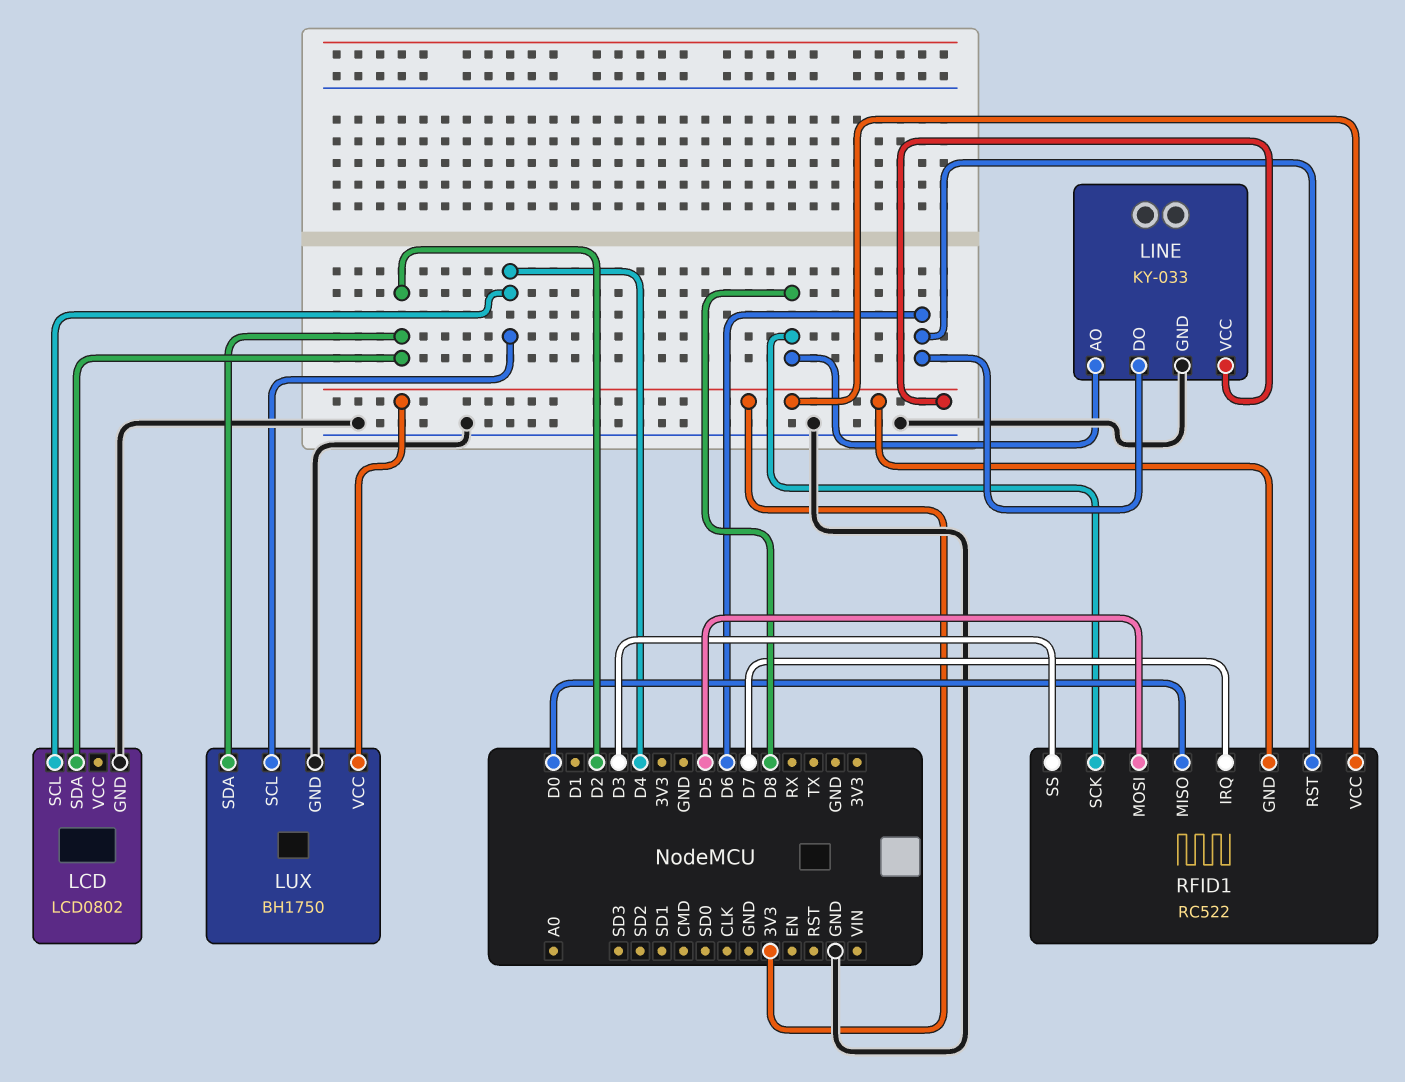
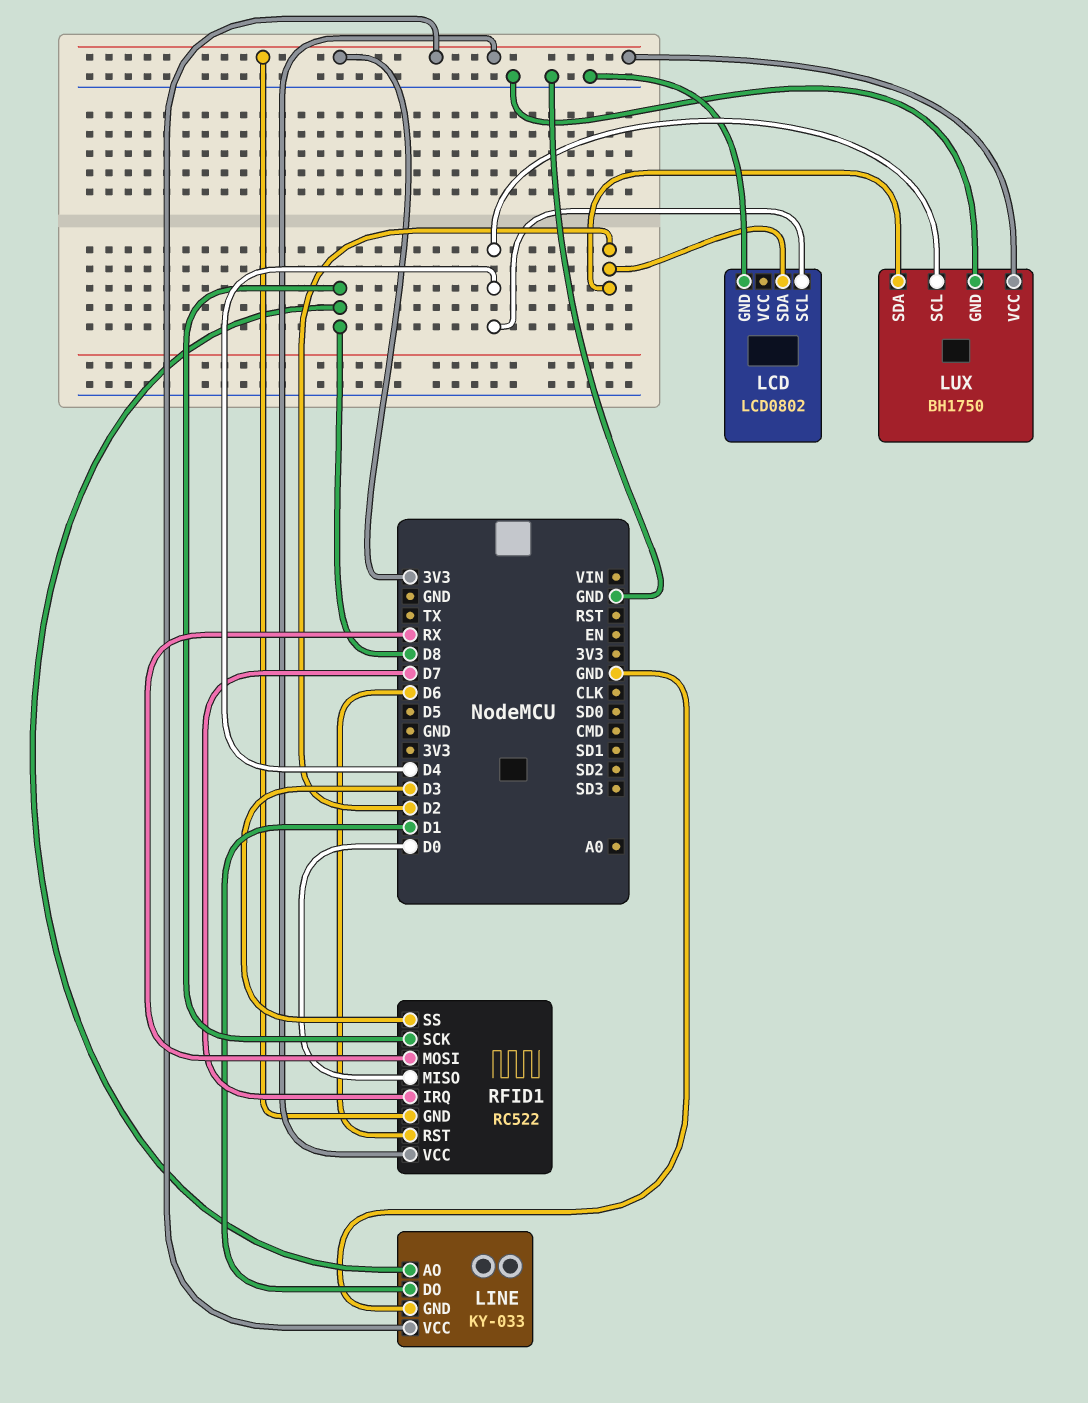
LINE pin DO: D6 -> D1
RFID1 pin MOSI: D5 -> RX

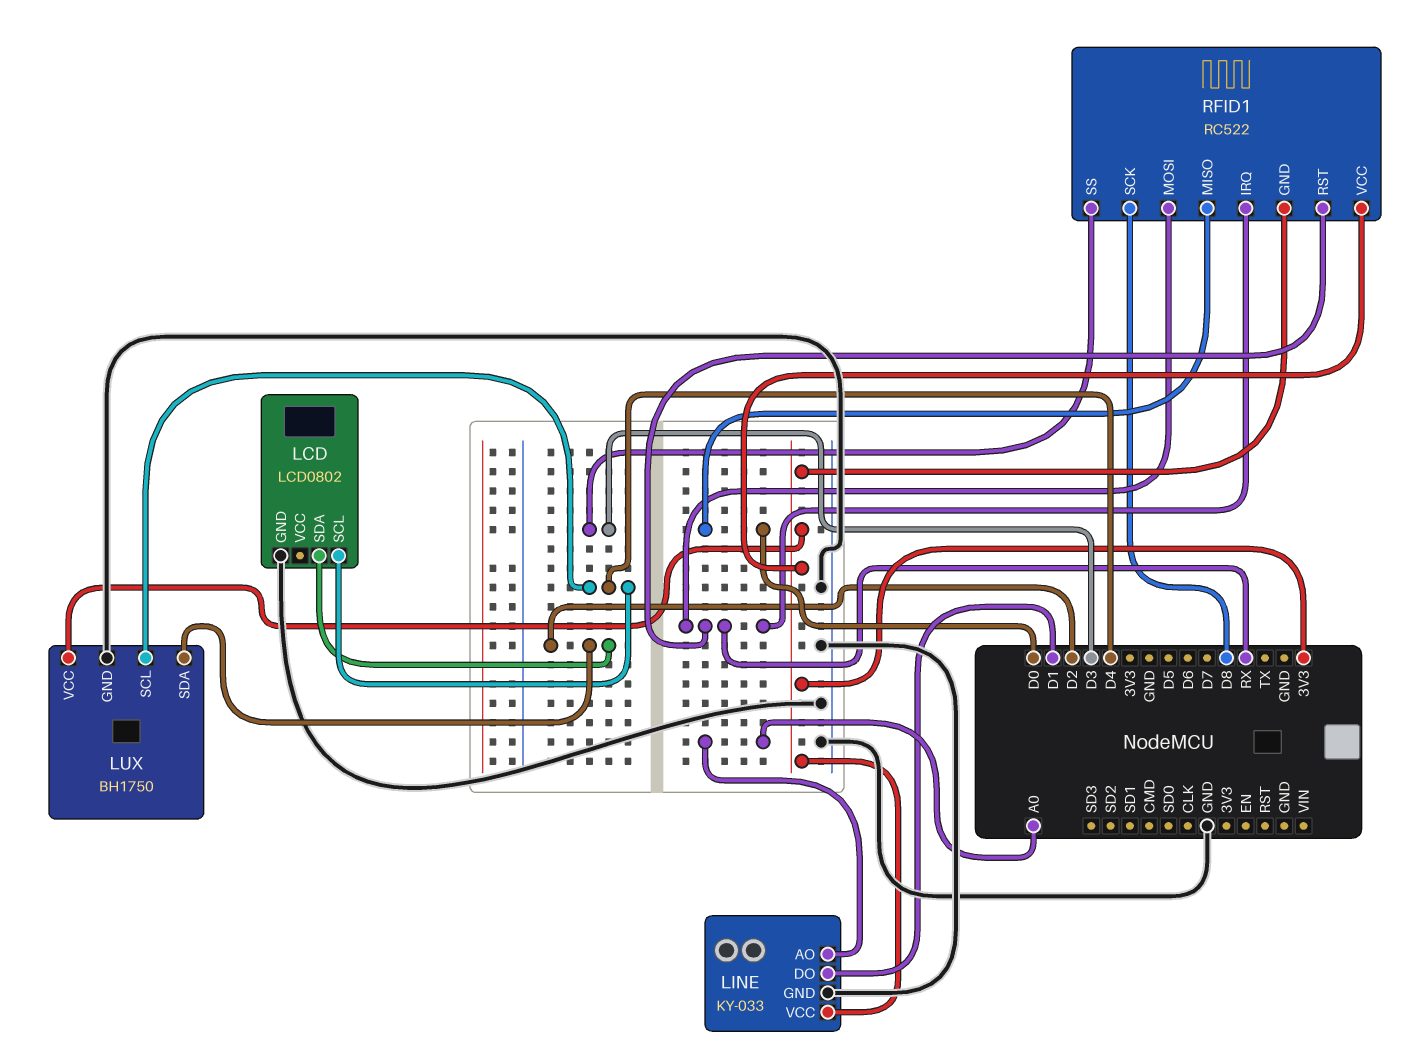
LINE pin AO: D8 -> A0
RFID1 pin IRQ: D7 -> RX
RFID1 pin RST: D6 -> RX

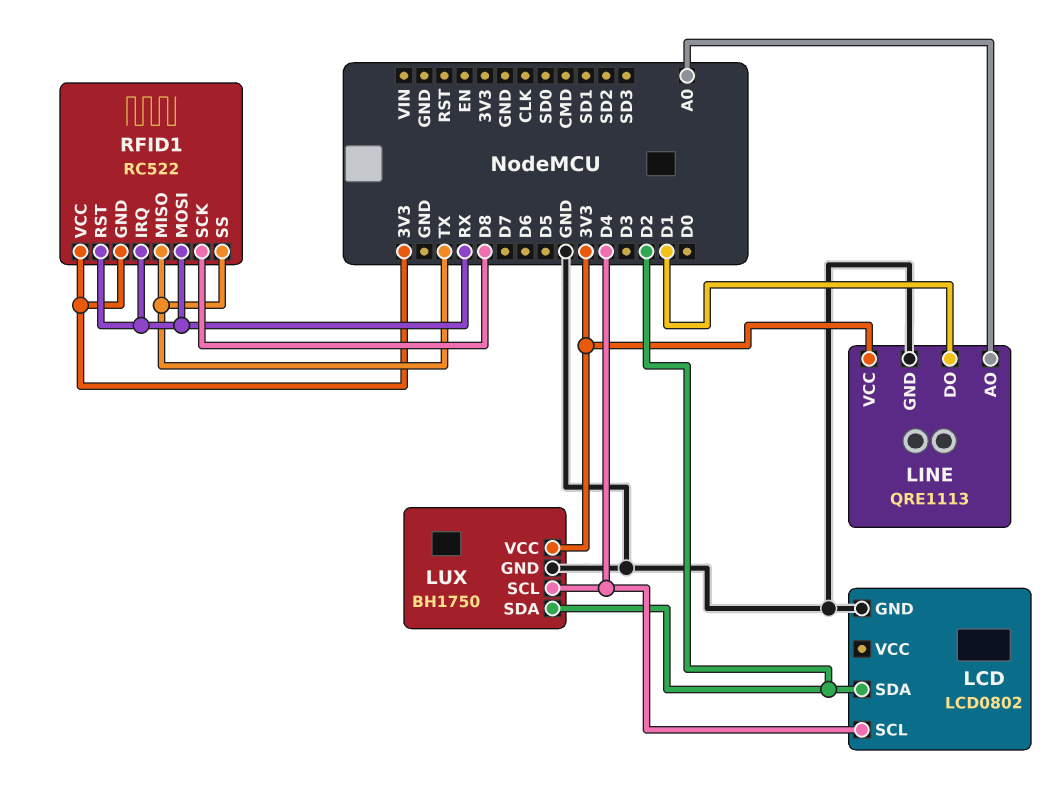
LINE: KY-033 -> QRE1113
RFID1 pin MISO: D0 -> TX
RFID1 pin SS: D3 -> TX

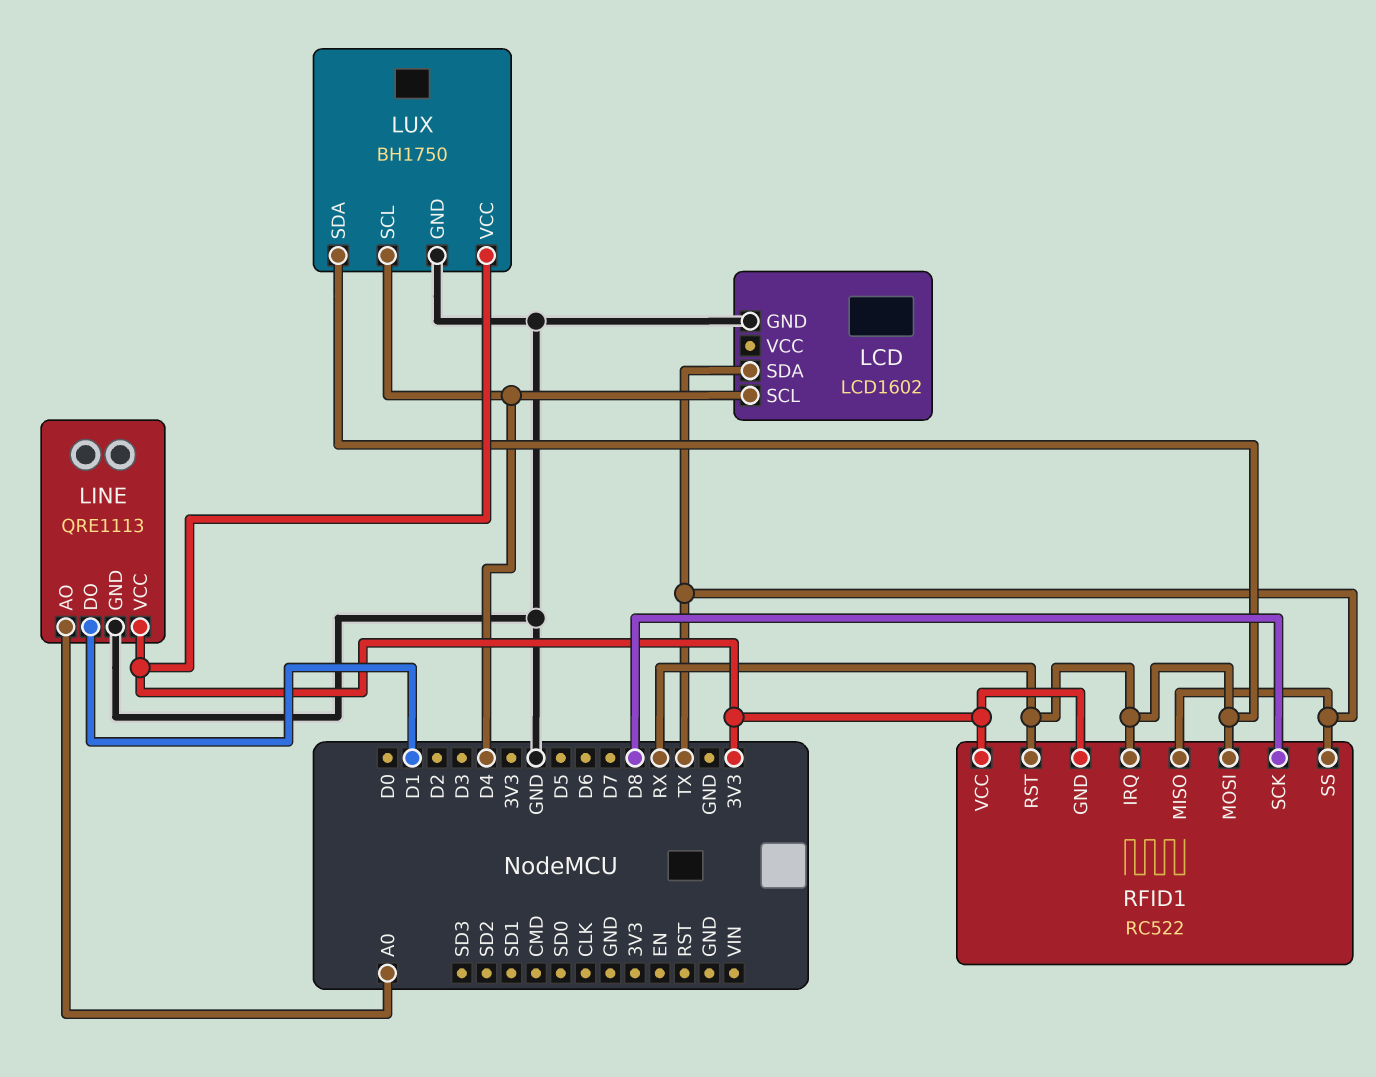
LCD: LCD0802 -> LCD1602
LCD pin SDA: D2 -> TX
LUX pin SDA: D2 -> RX

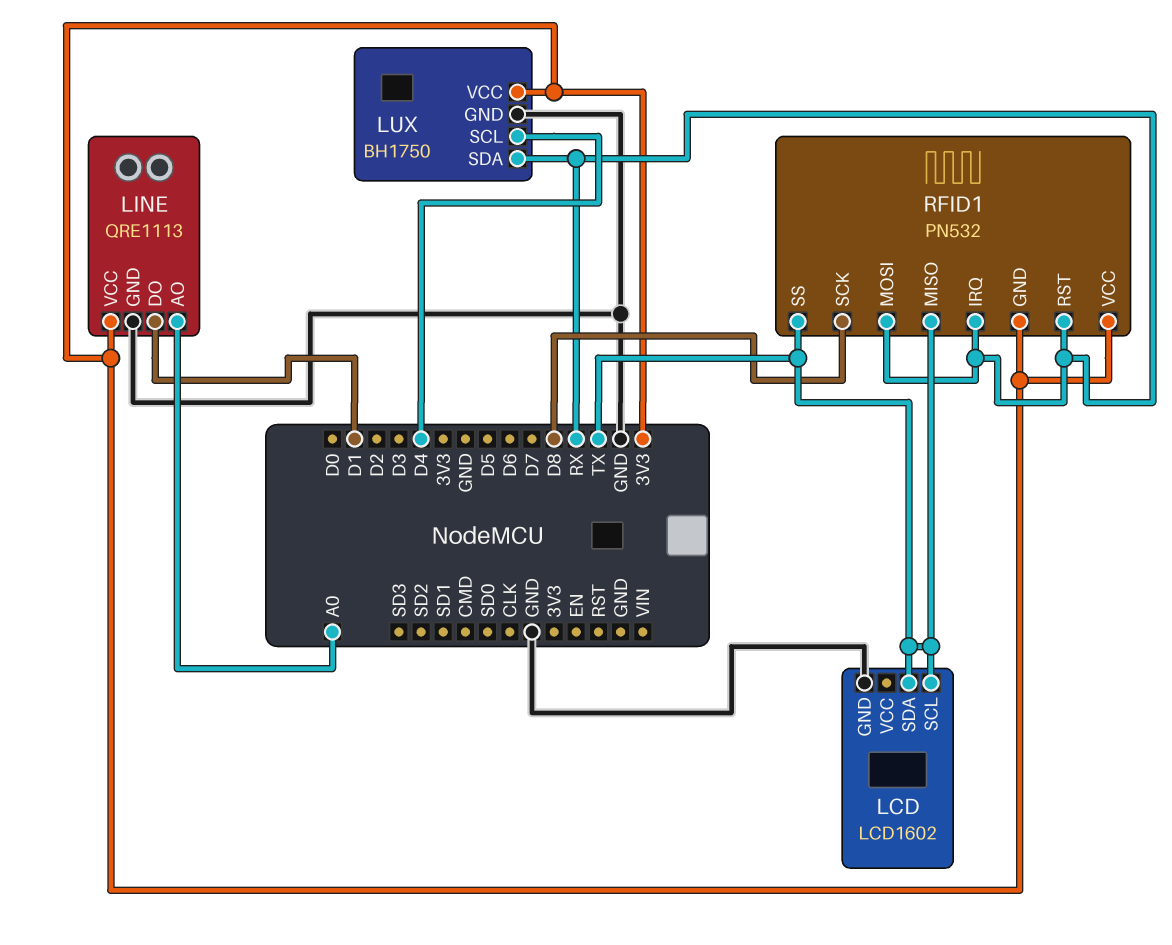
LCD pin SCL: D4 -> TX
RFID1: RC522 -> PN532

